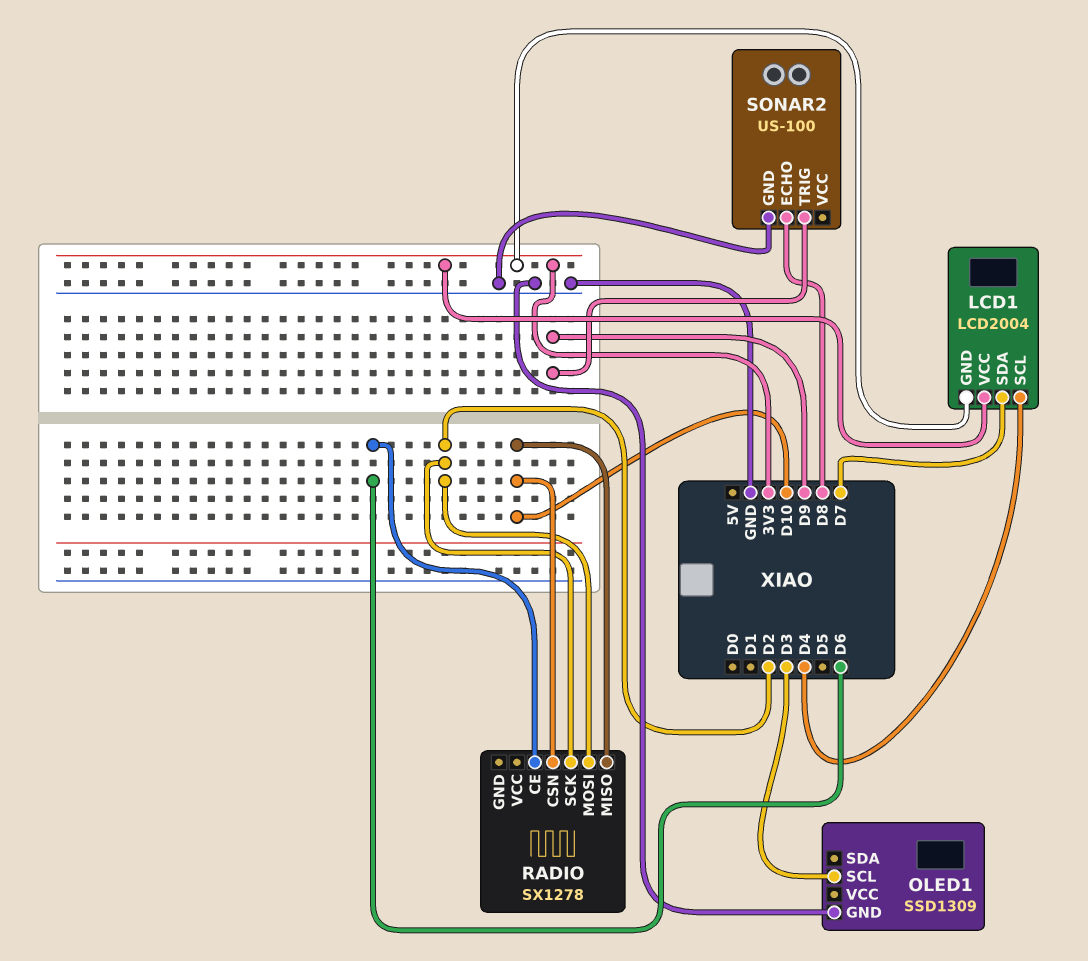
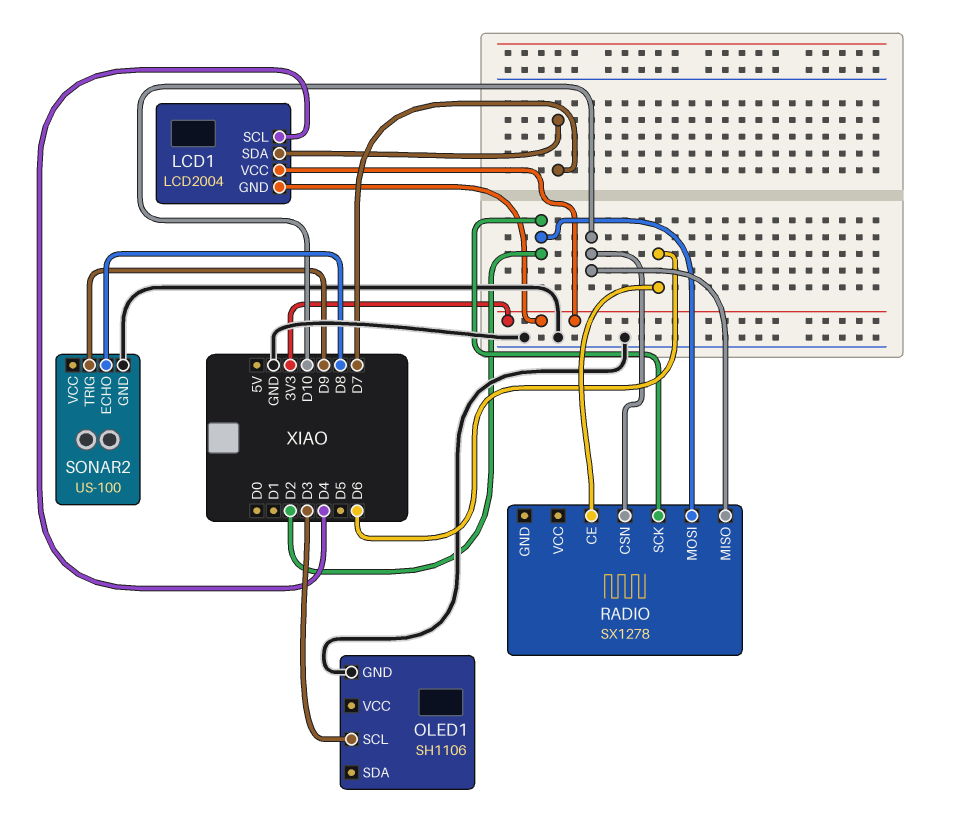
OLED1: SSD1309 -> SH1106

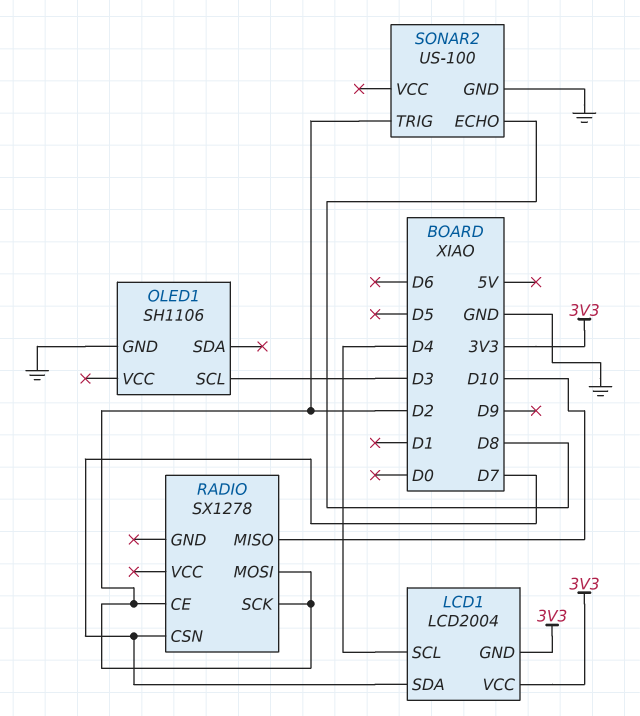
RADIO pin CE: D6 -> D2
RADIO pin CSN: D10 -> D7
SONAR2 pin TRIG: D9 -> D2

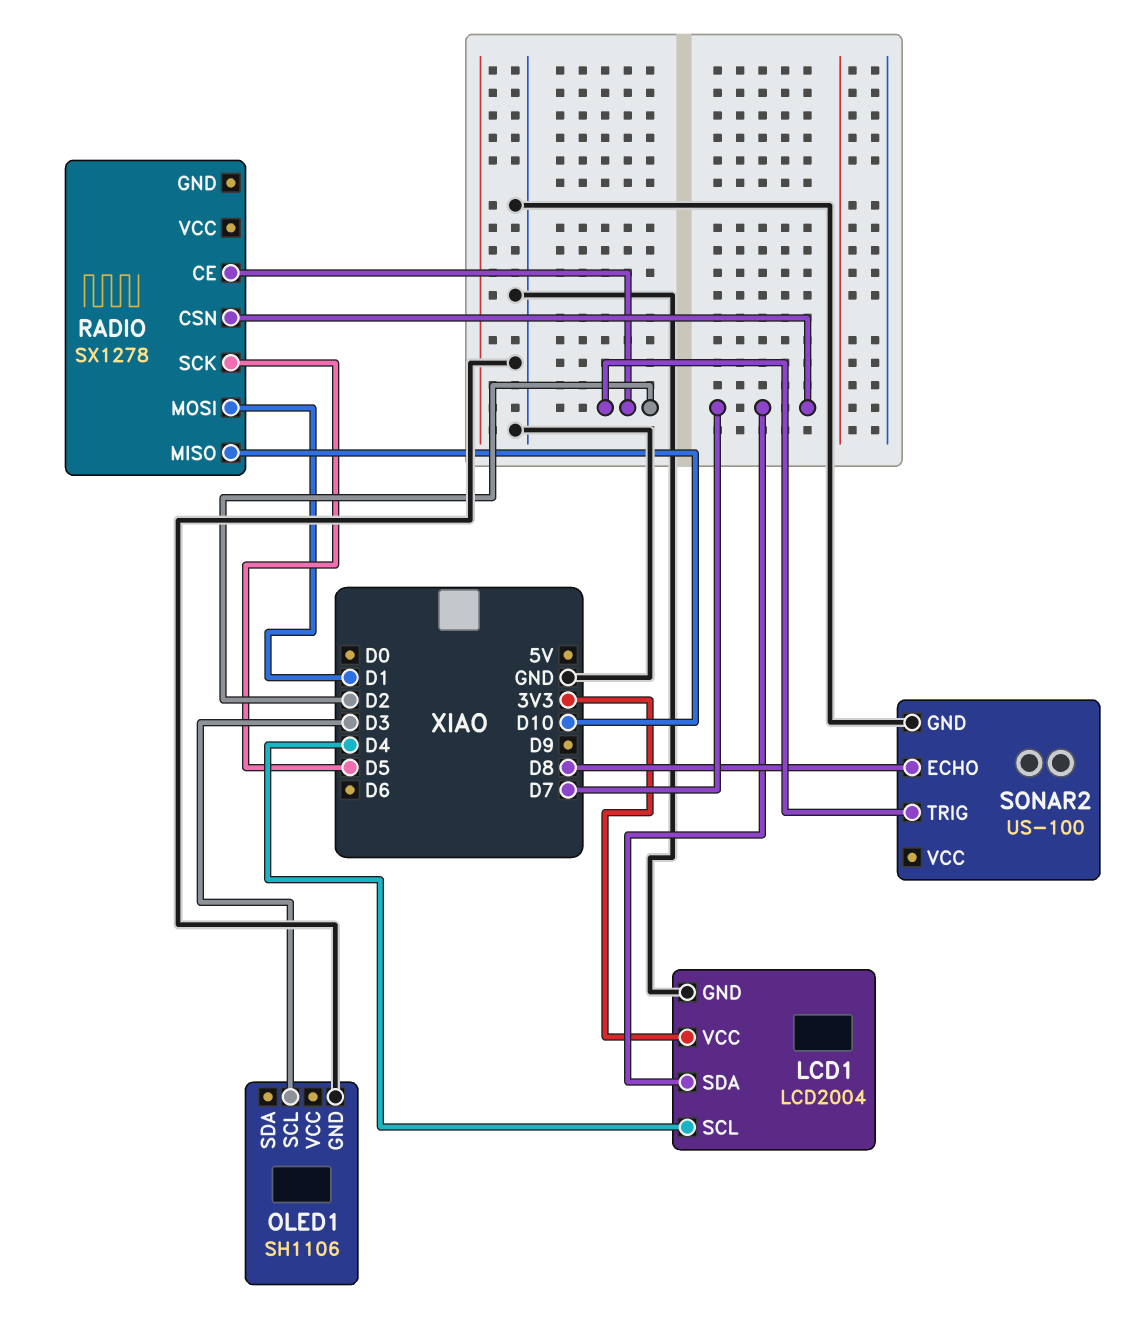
LCD1 pin GND: 3V3 -> GND
RADIO pin MOSI: D2 -> D1
RADIO pin SCK: D2 -> D5

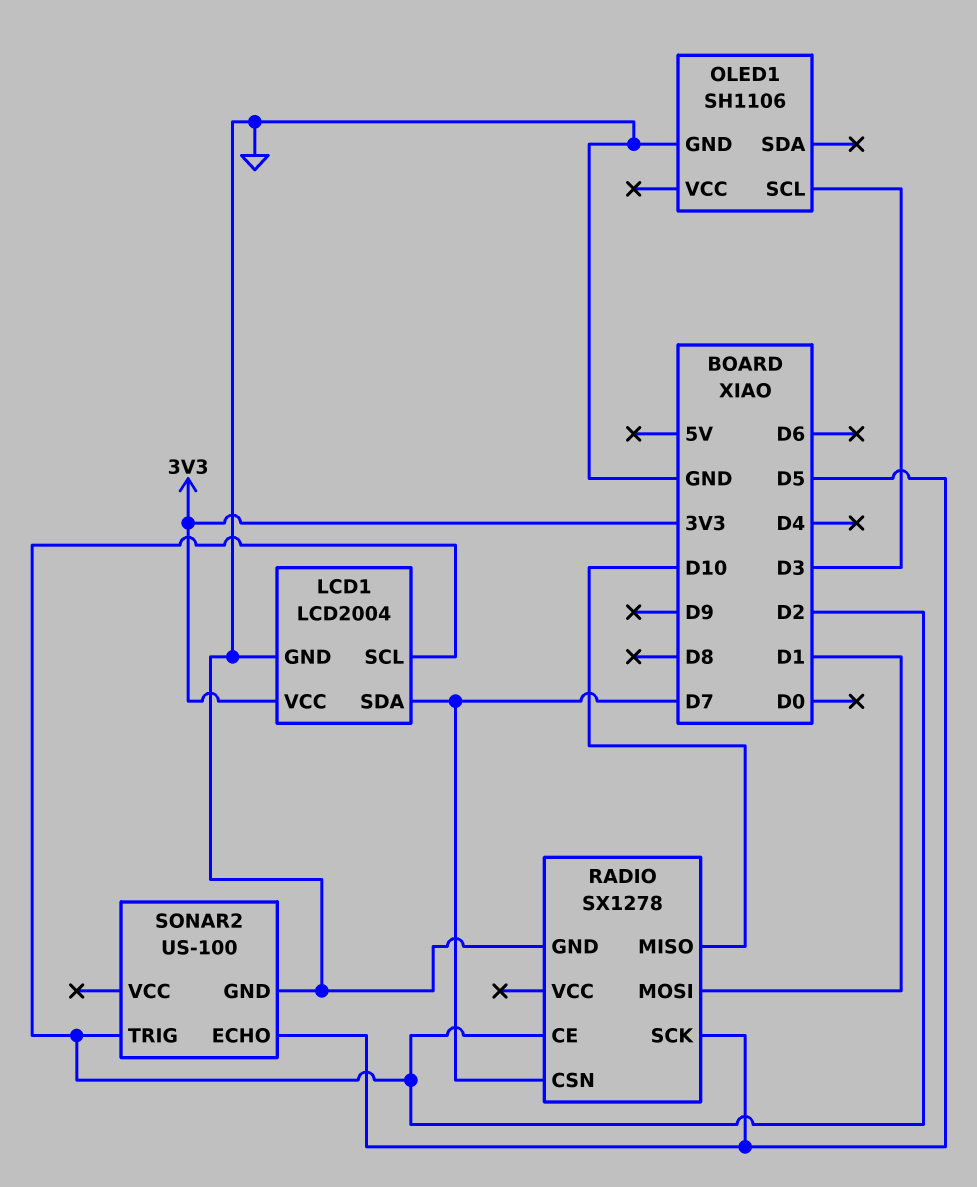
LCD1 pin SCL: D4 -> D2
RADIO pin GND: none -> GND
SONAR2 pin ECHO: D8 -> D5

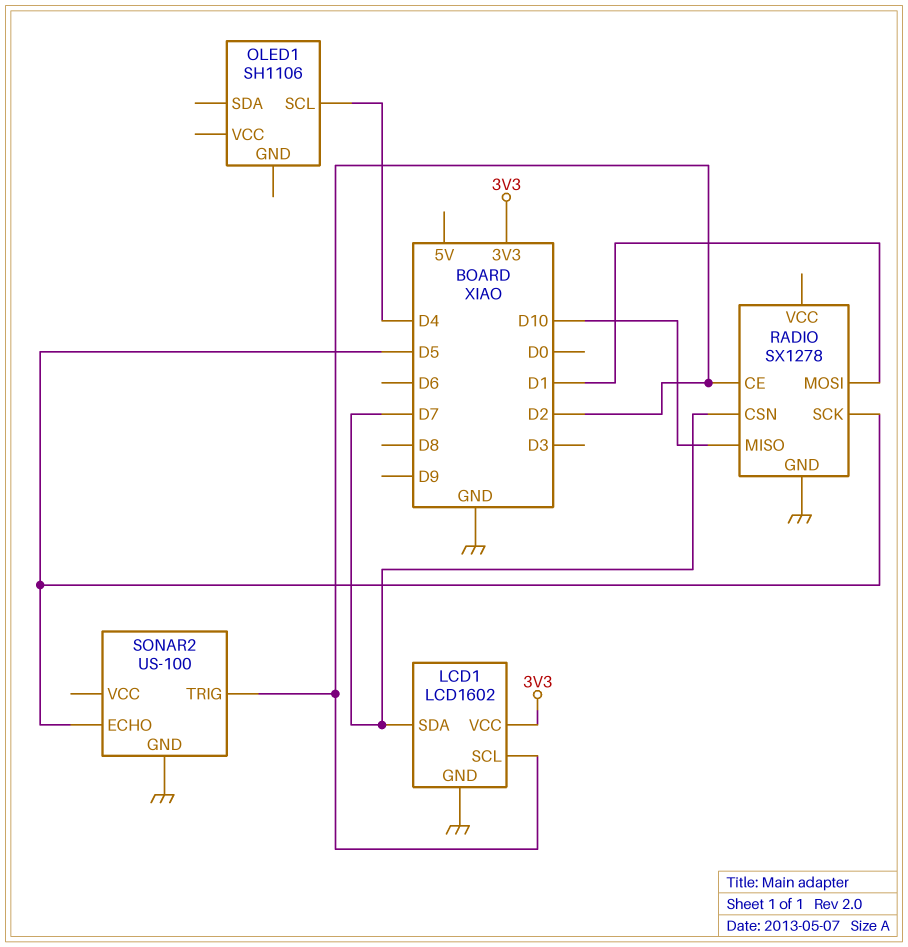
LCD1: LCD2004 -> LCD1602
OLED1 pin GND: GND -> none
OLED1 pin SCL: D3 -> D4

